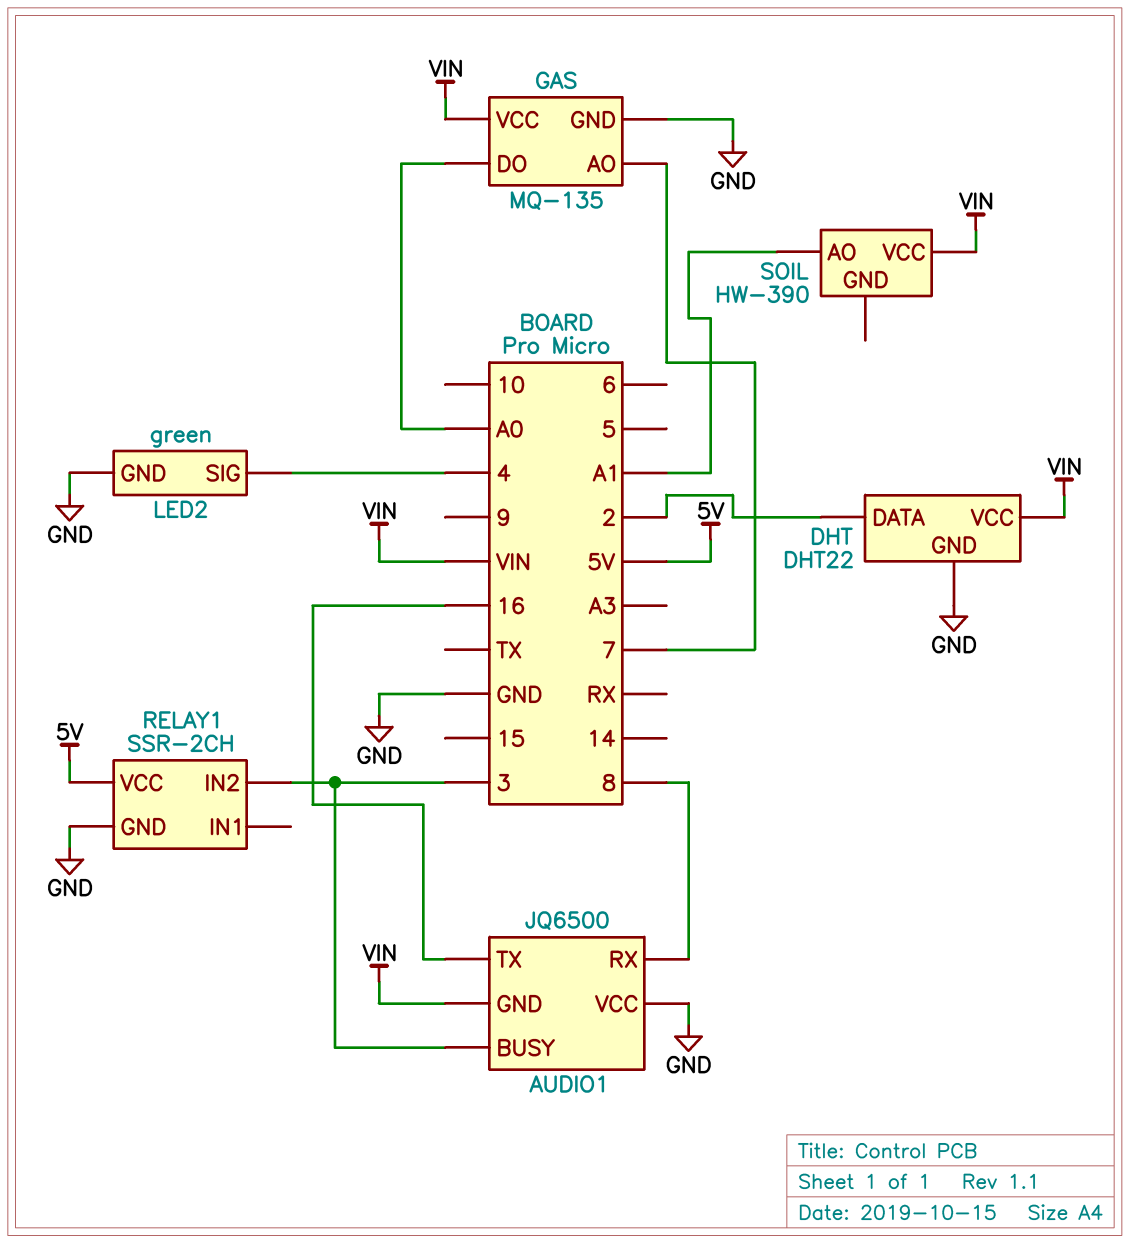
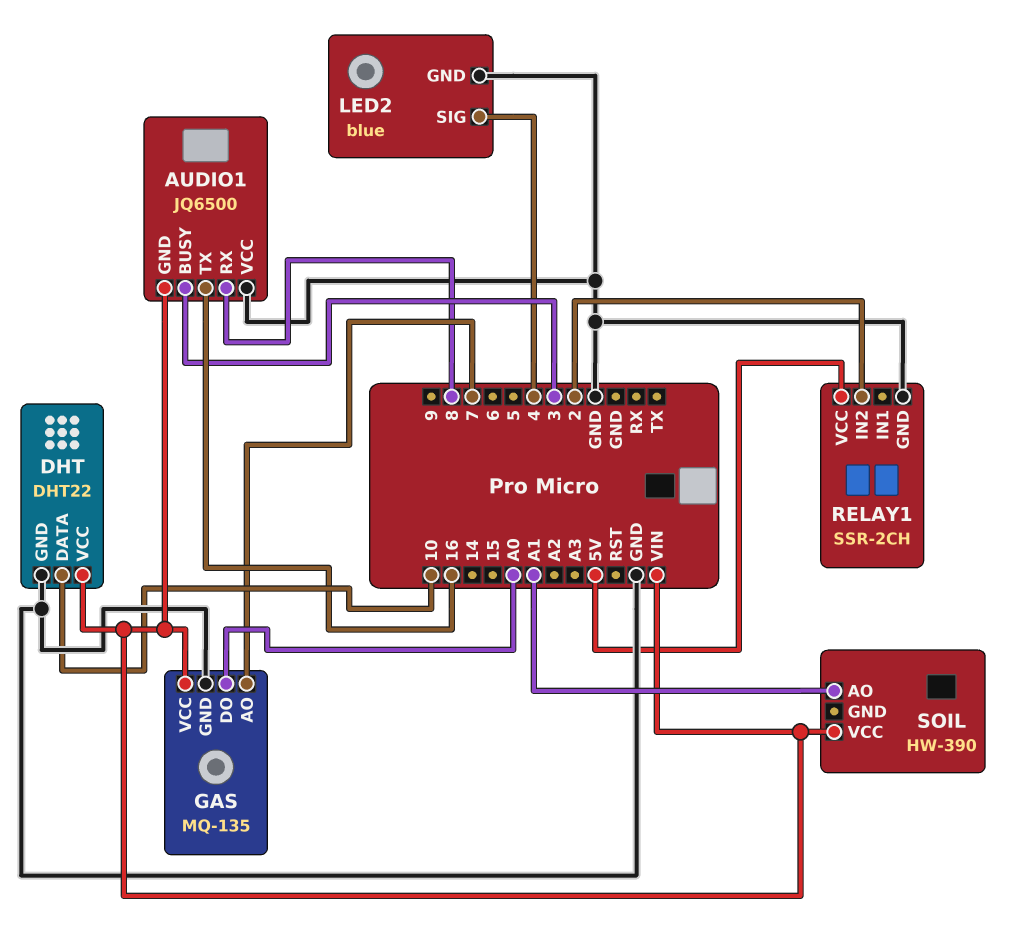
DHT pin DATA: 2 -> 10
LED2: green -> blue
RELAY1 pin IN2: 3 -> 2

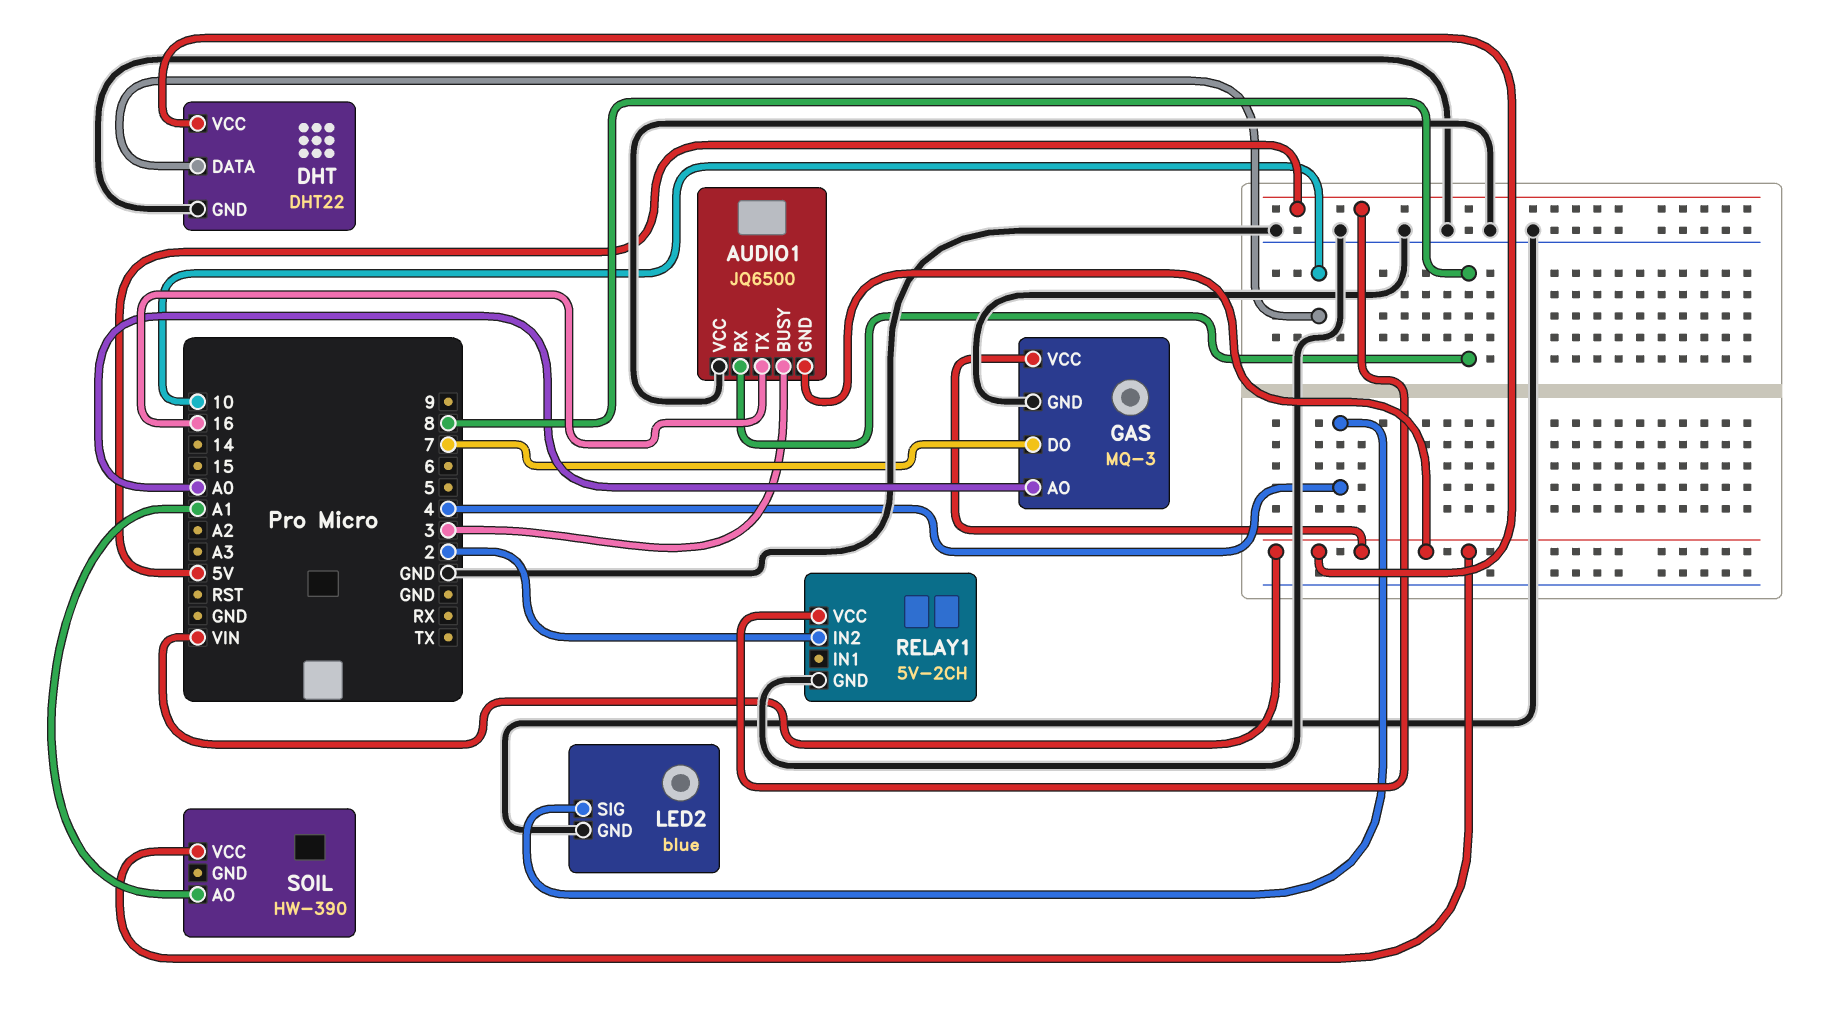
GAS: MQ-135 -> MQ-3
GAS pin AO: 7 -> A0
GAS pin DO: A0 -> 7
RELAY1: SSR-2CH -> 5V-2CH

